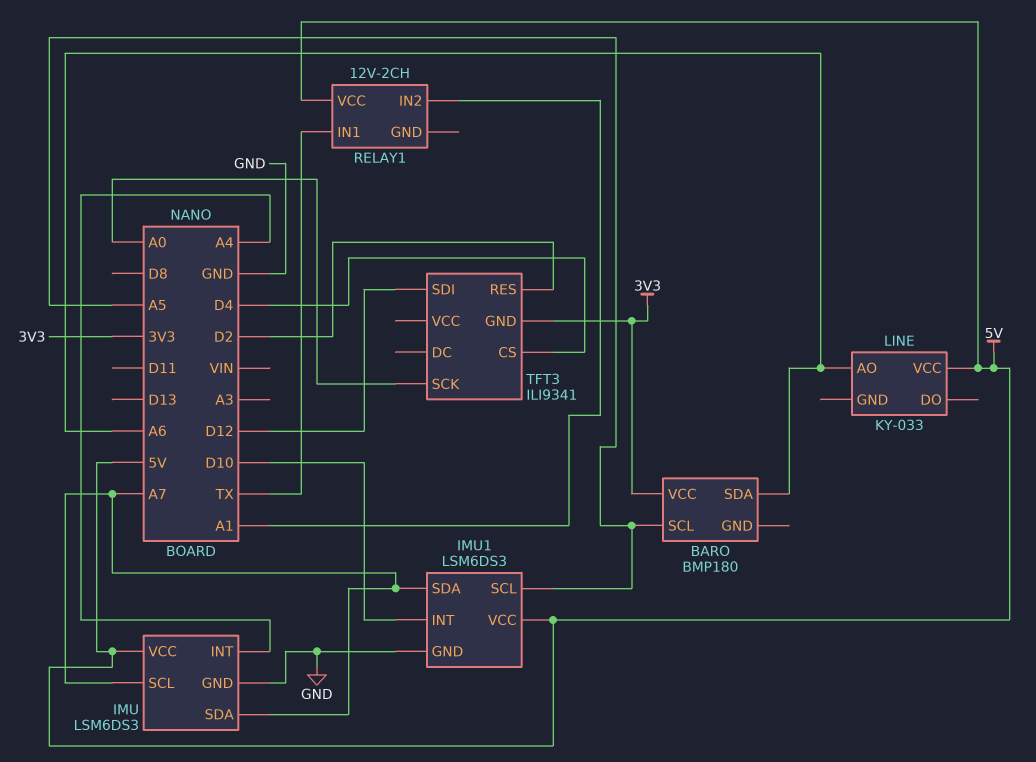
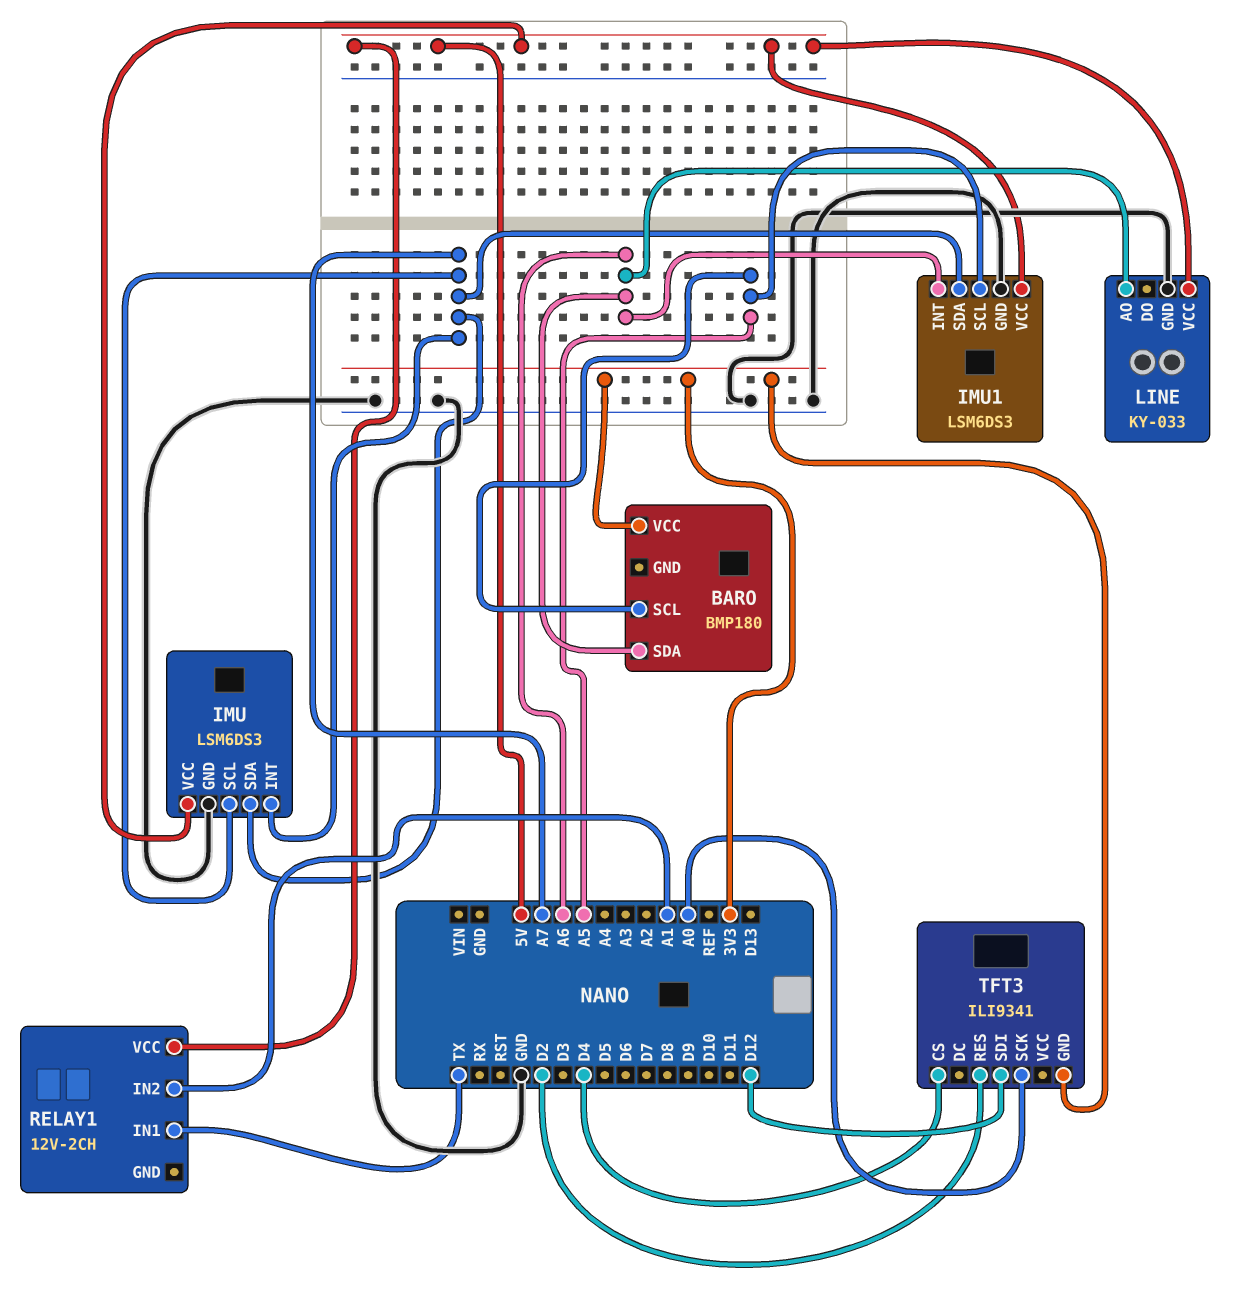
IMU pin INT: A4 -> A7
IMU1 pin INT: D10 -> A6
LINE pin GND: none -> GND

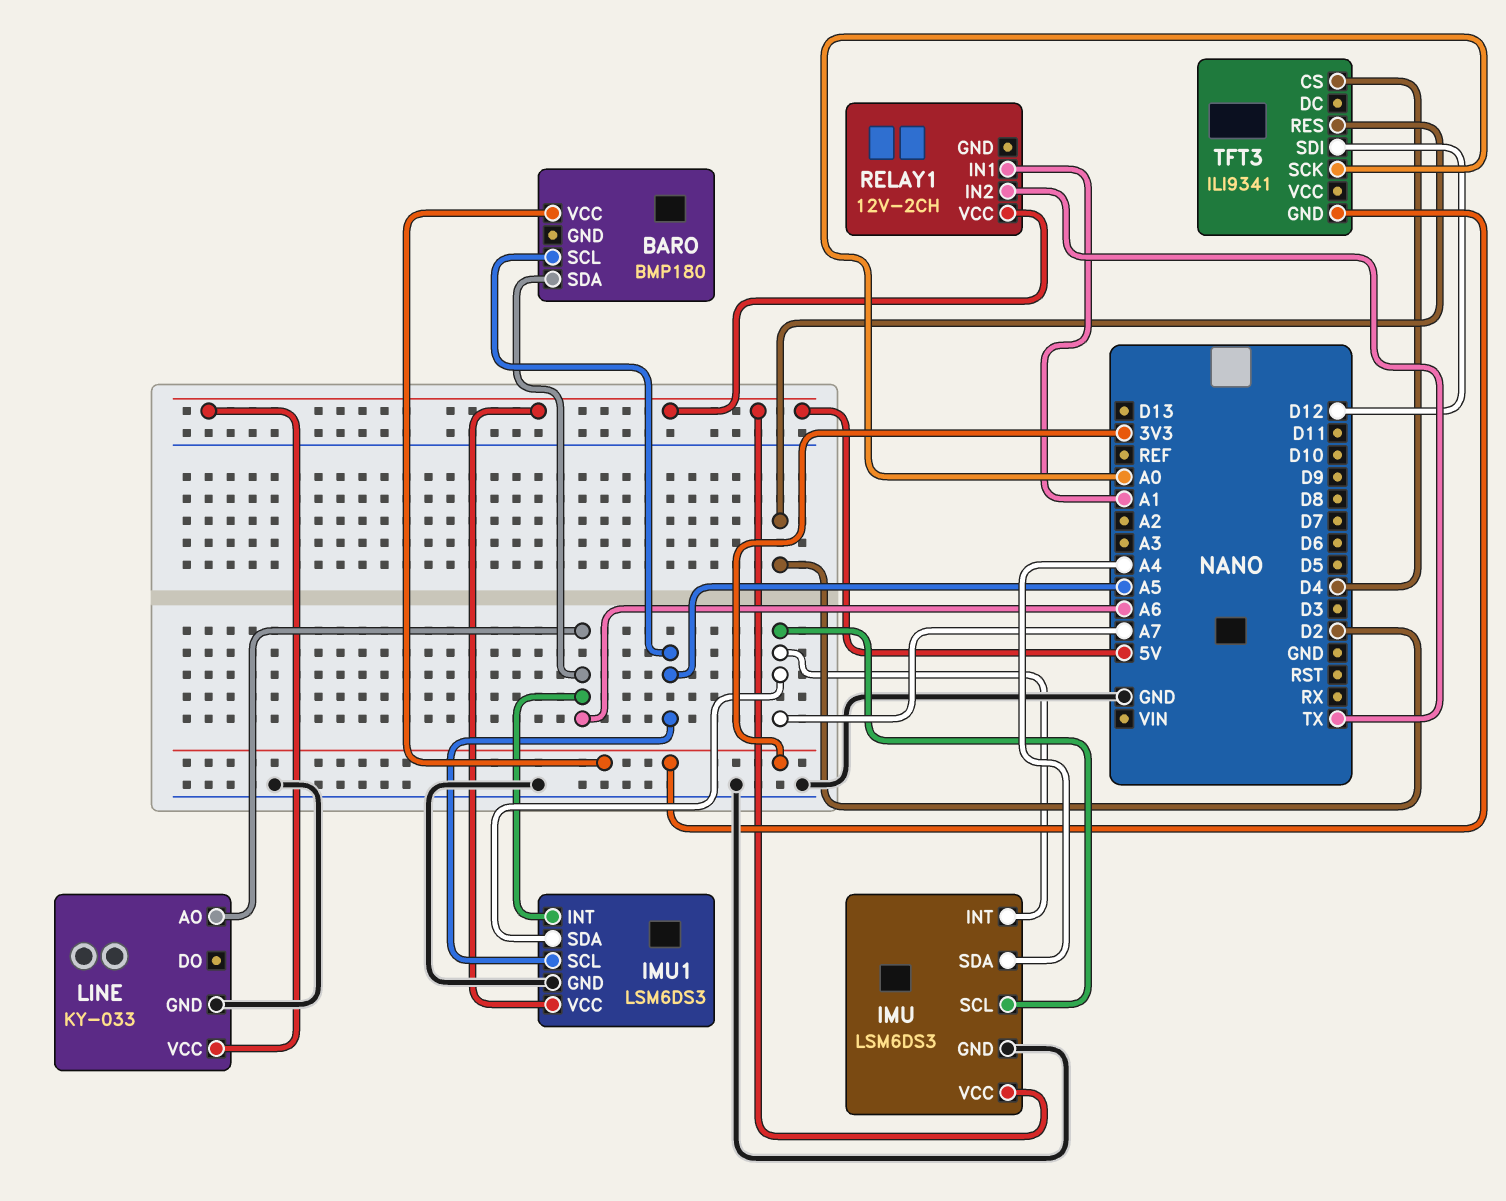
IMU pin SDA: A7 -> A4
RELAY1 pin IN1: TX -> A1
RELAY1 pin IN2: A1 -> TX

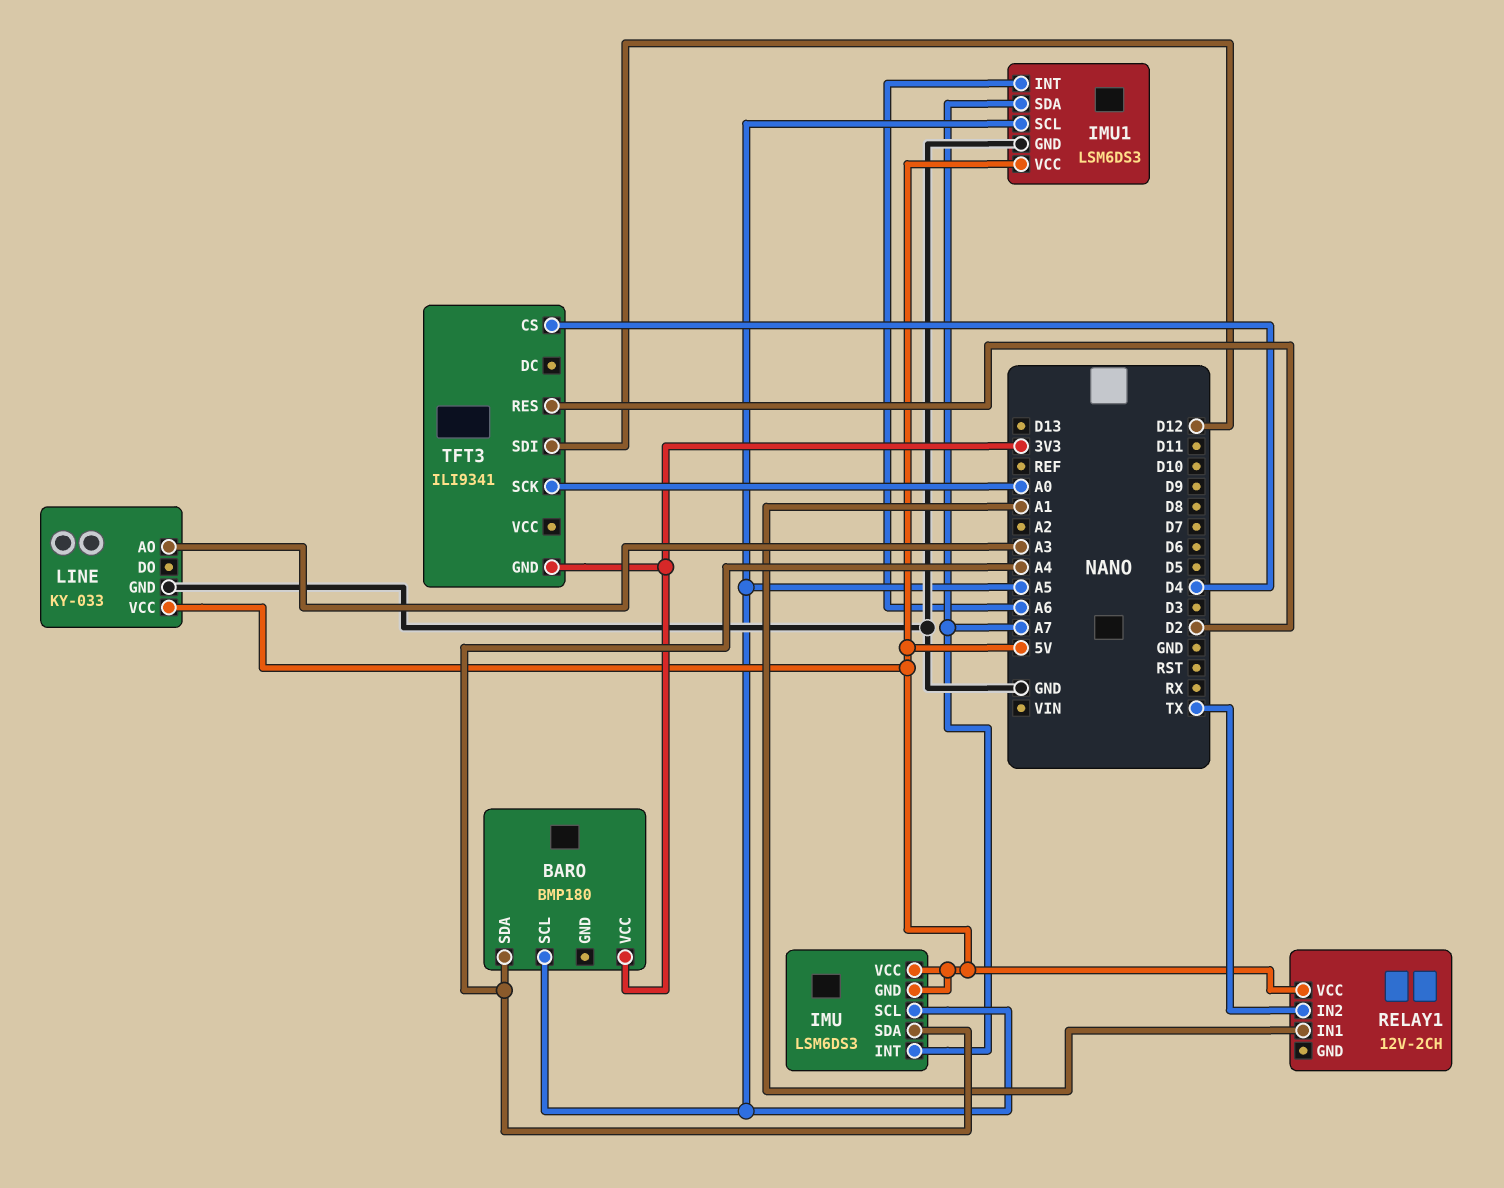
BARO pin SDA: A6 -> A4
IMU pin GND: GND -> 5V
IMU pin SCL: A7 -> A5
LINE pin AO: A6 -> A3

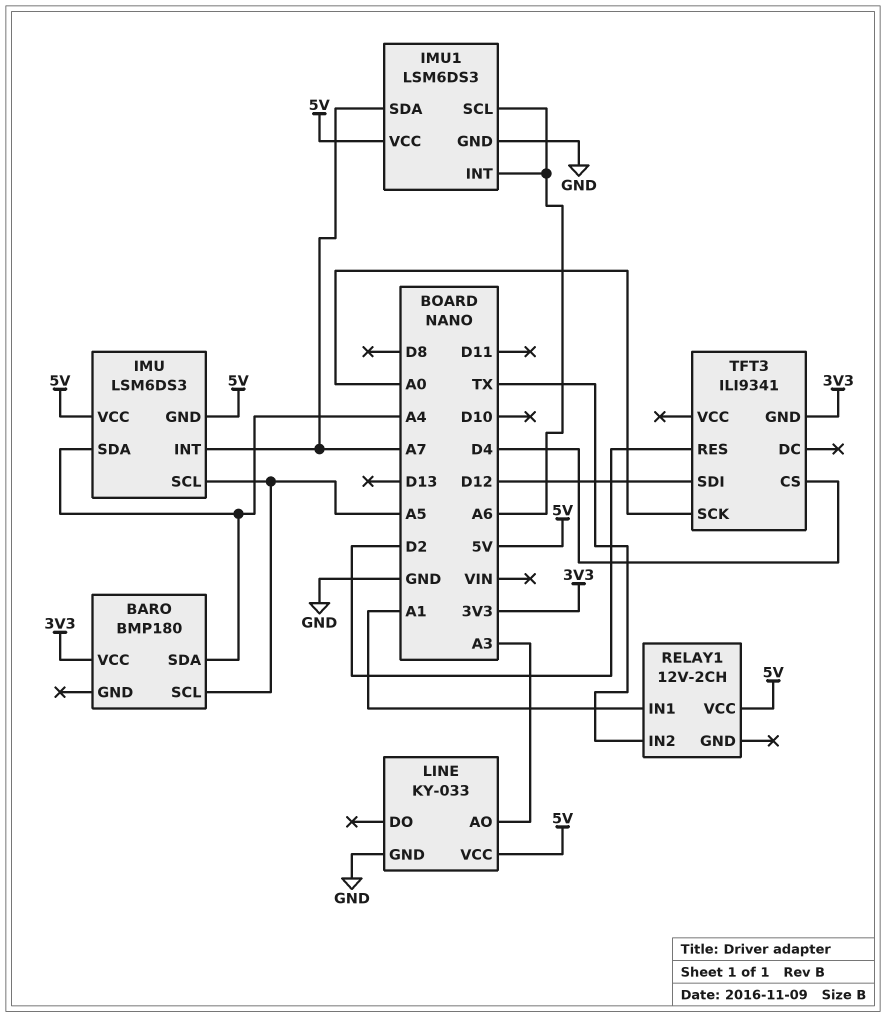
IMU1 pin SCL: A5 -> A6

